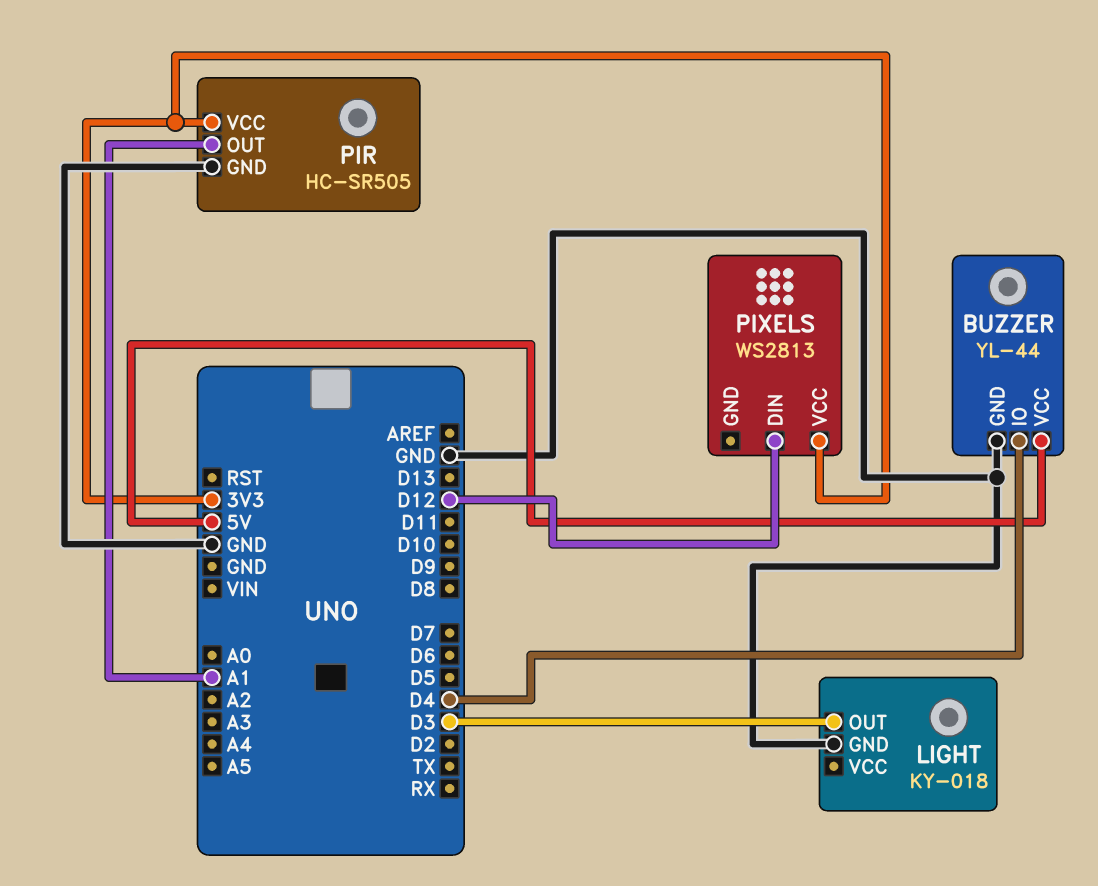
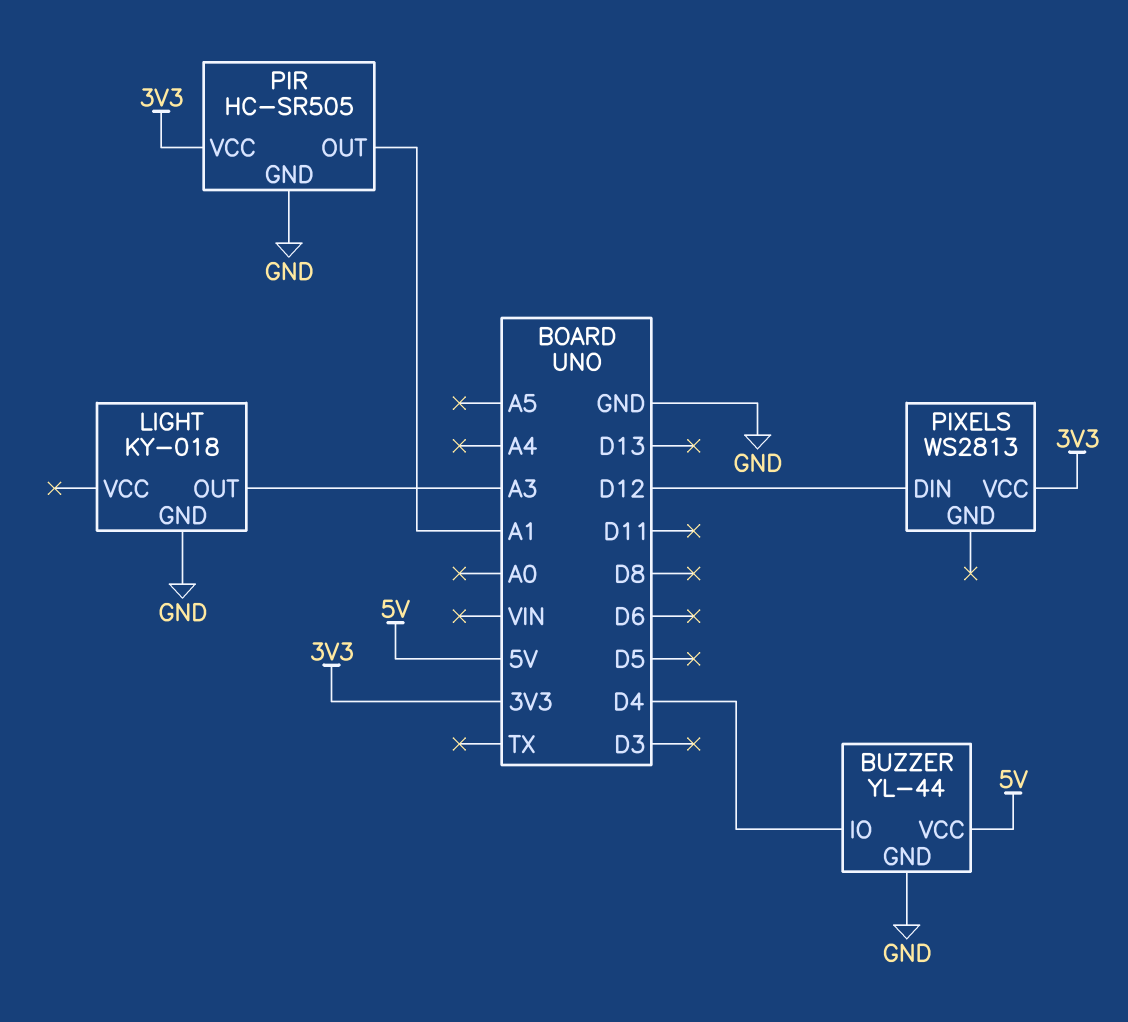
LIGHT pin OUT: D3 -> A3

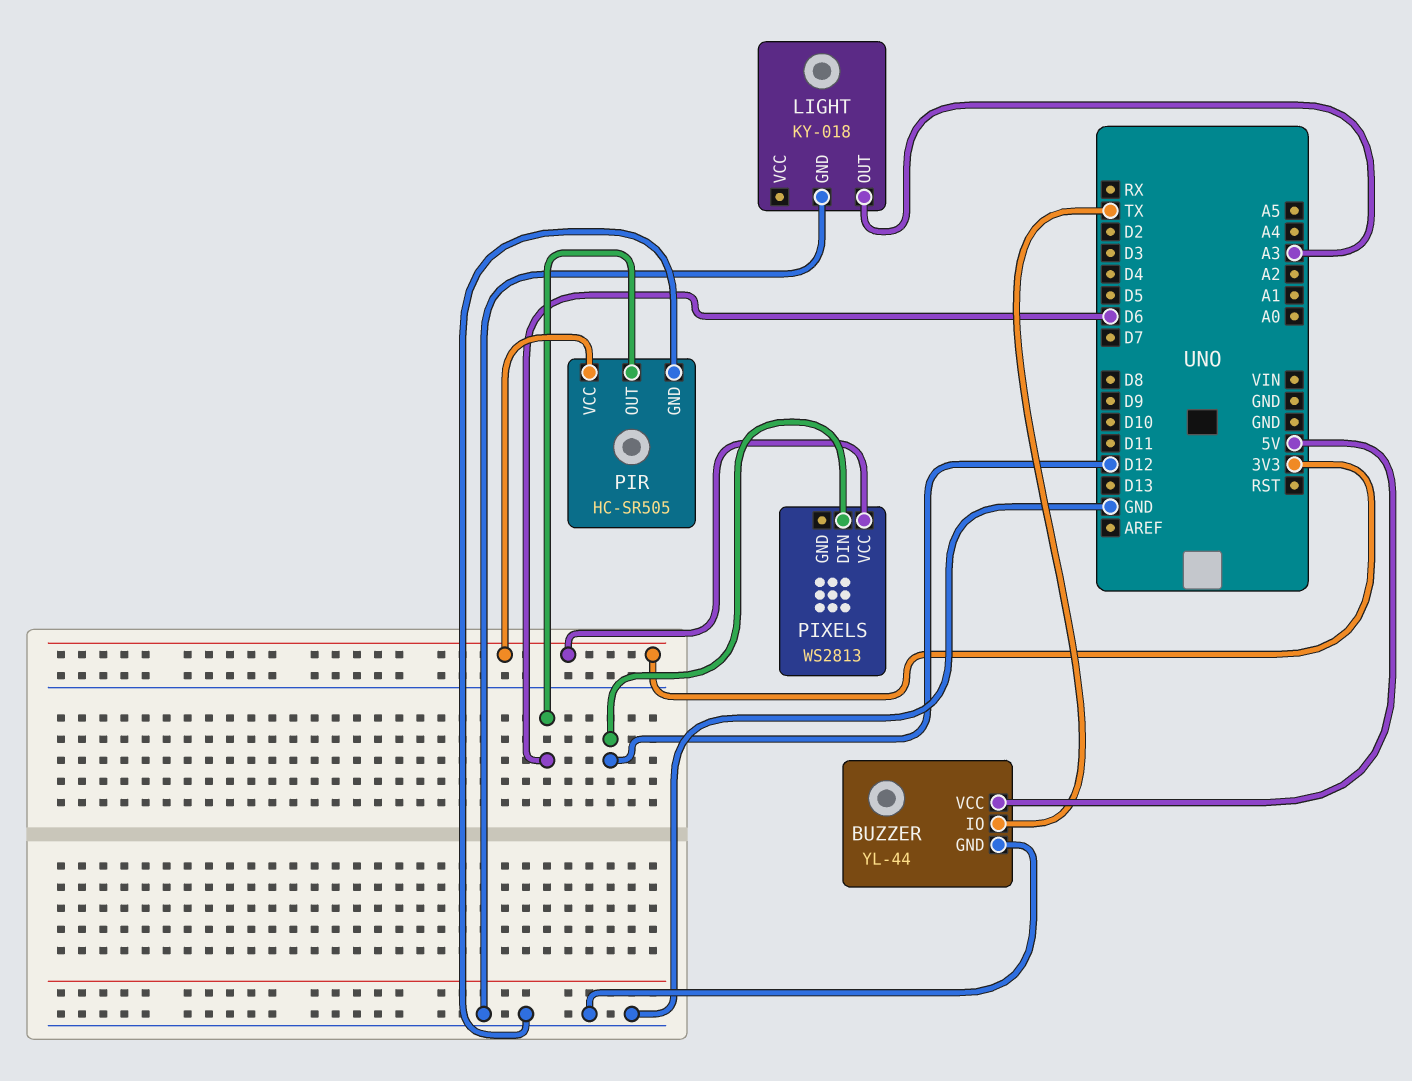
BUZZER pin IO: D4 -> TX
PIR pin OUT: A1 -> D6

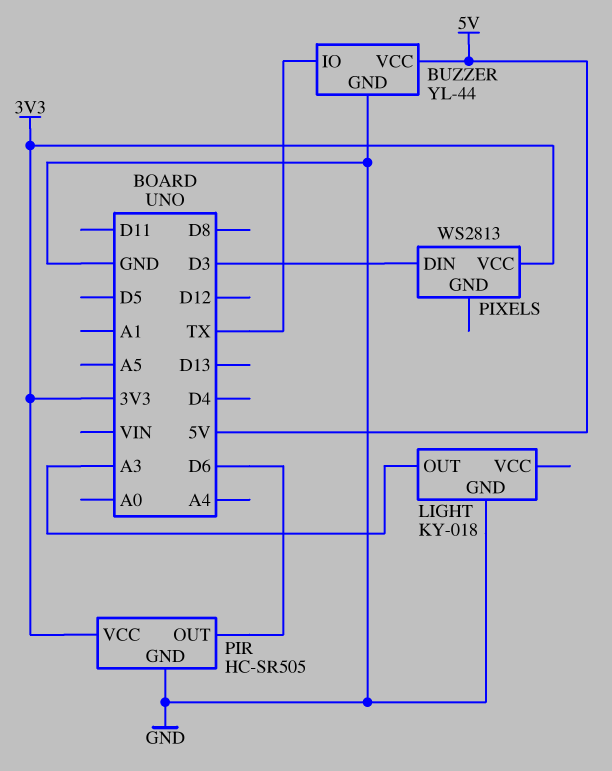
PIXELS pin DIN: D12 -> D3

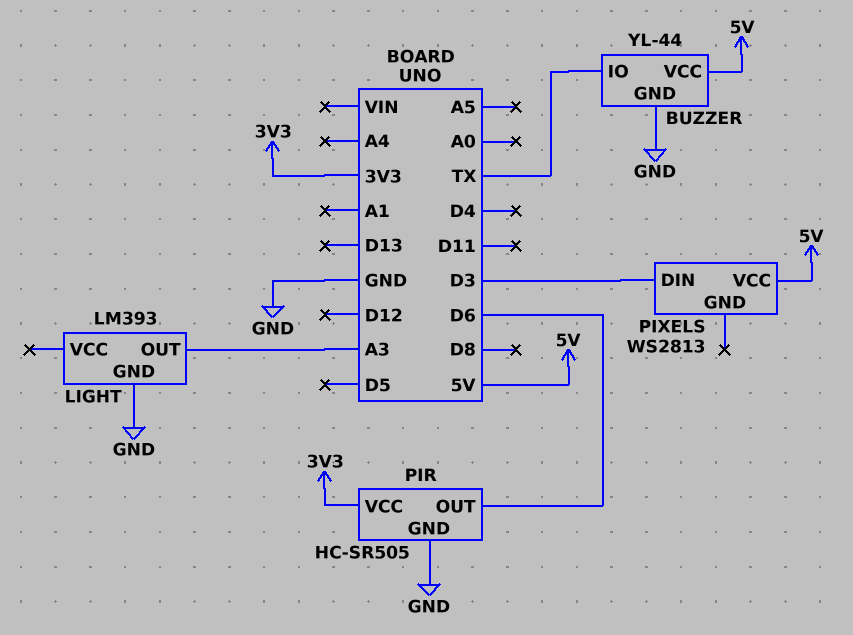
LIGHT: KY-018 -> LM393
PIXELS pin VCC: 3V3 -> 5V

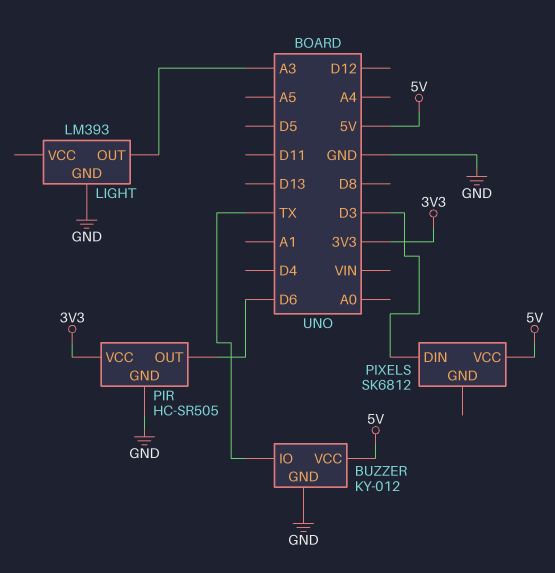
BUZZER: YL-44 -> KY-012
PIXELS: WS2813 -> SK6812

